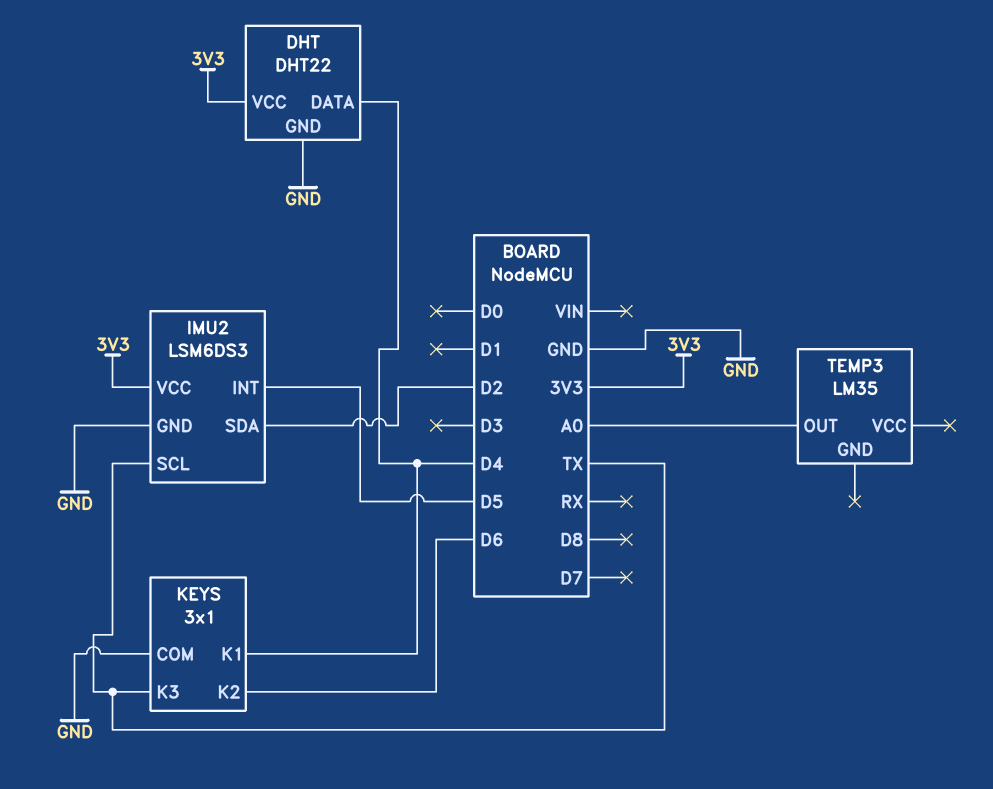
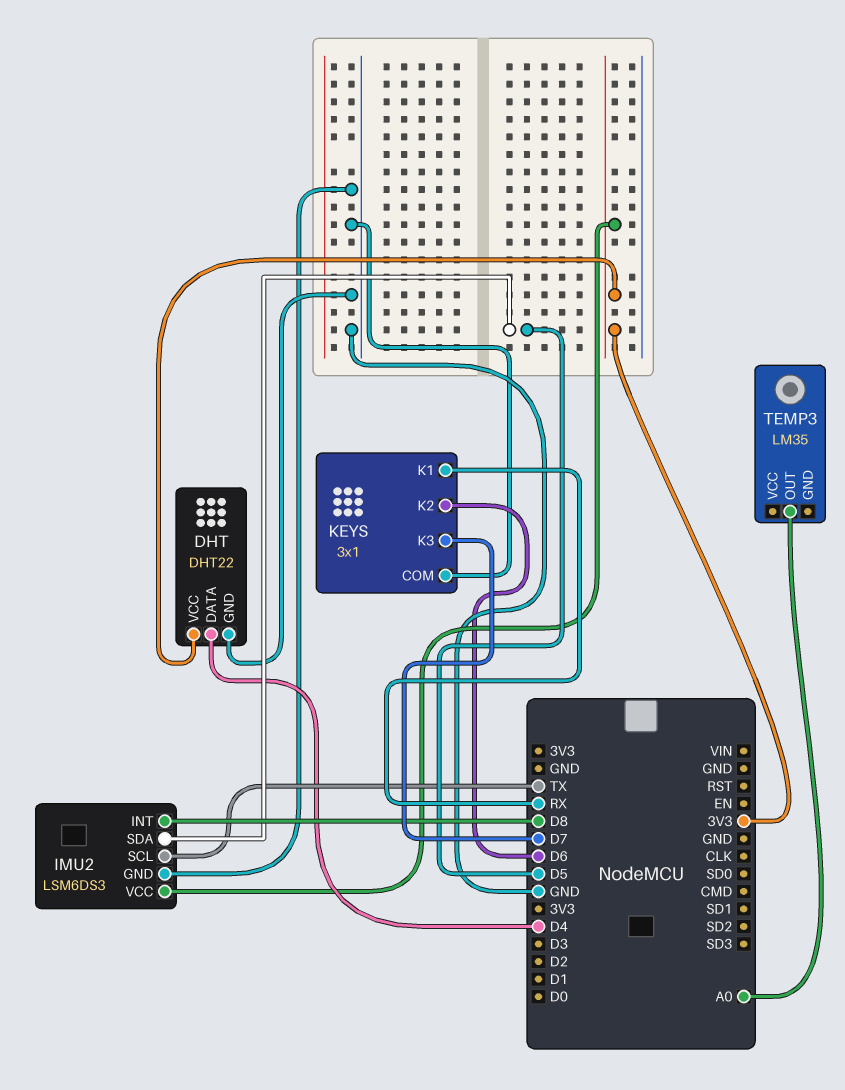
IMU2 pin INT: D5 -> D8
IMU2 pin SDA: D2 -> D5
KEYS pin K1: D4 -> RX
KEYS pin K3: TX -> D7

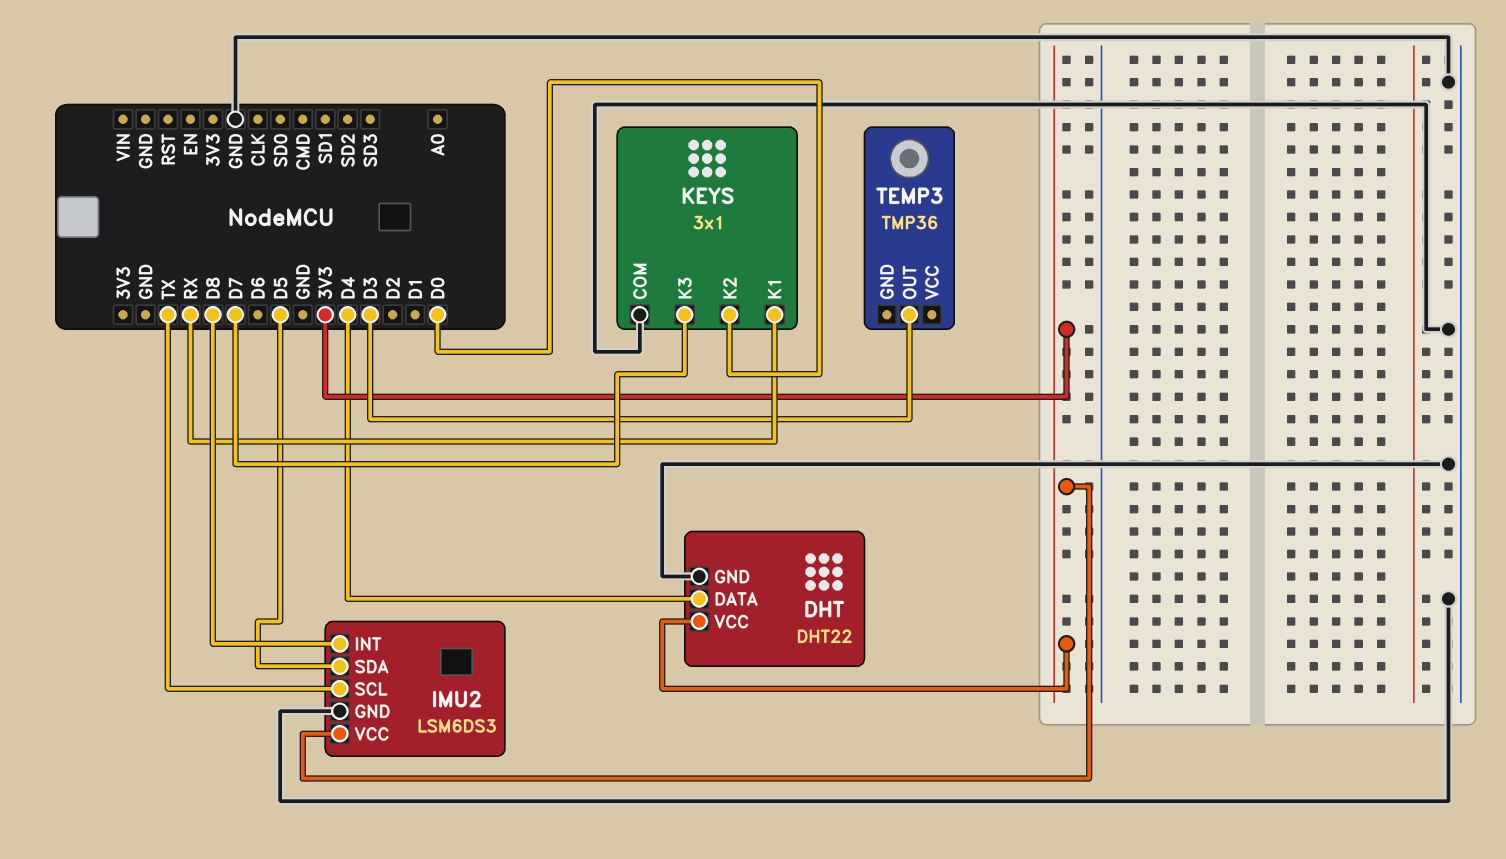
KEYS pin K2: D6 -> D0
TEMP3: LM35 -> TMP36
TEMP3 pin OUT: A0 -> D3

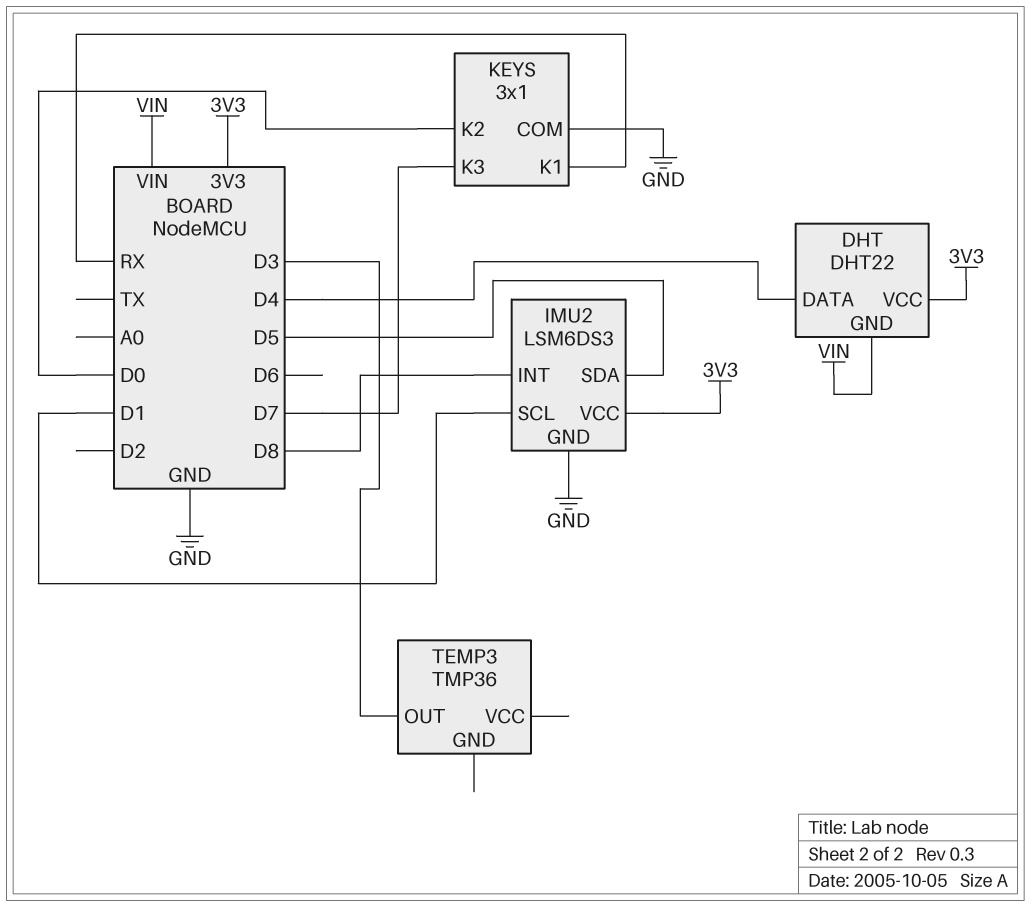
DHT pin GND: GND -> VIN
IMU2 pin SCL: TX -> D1

